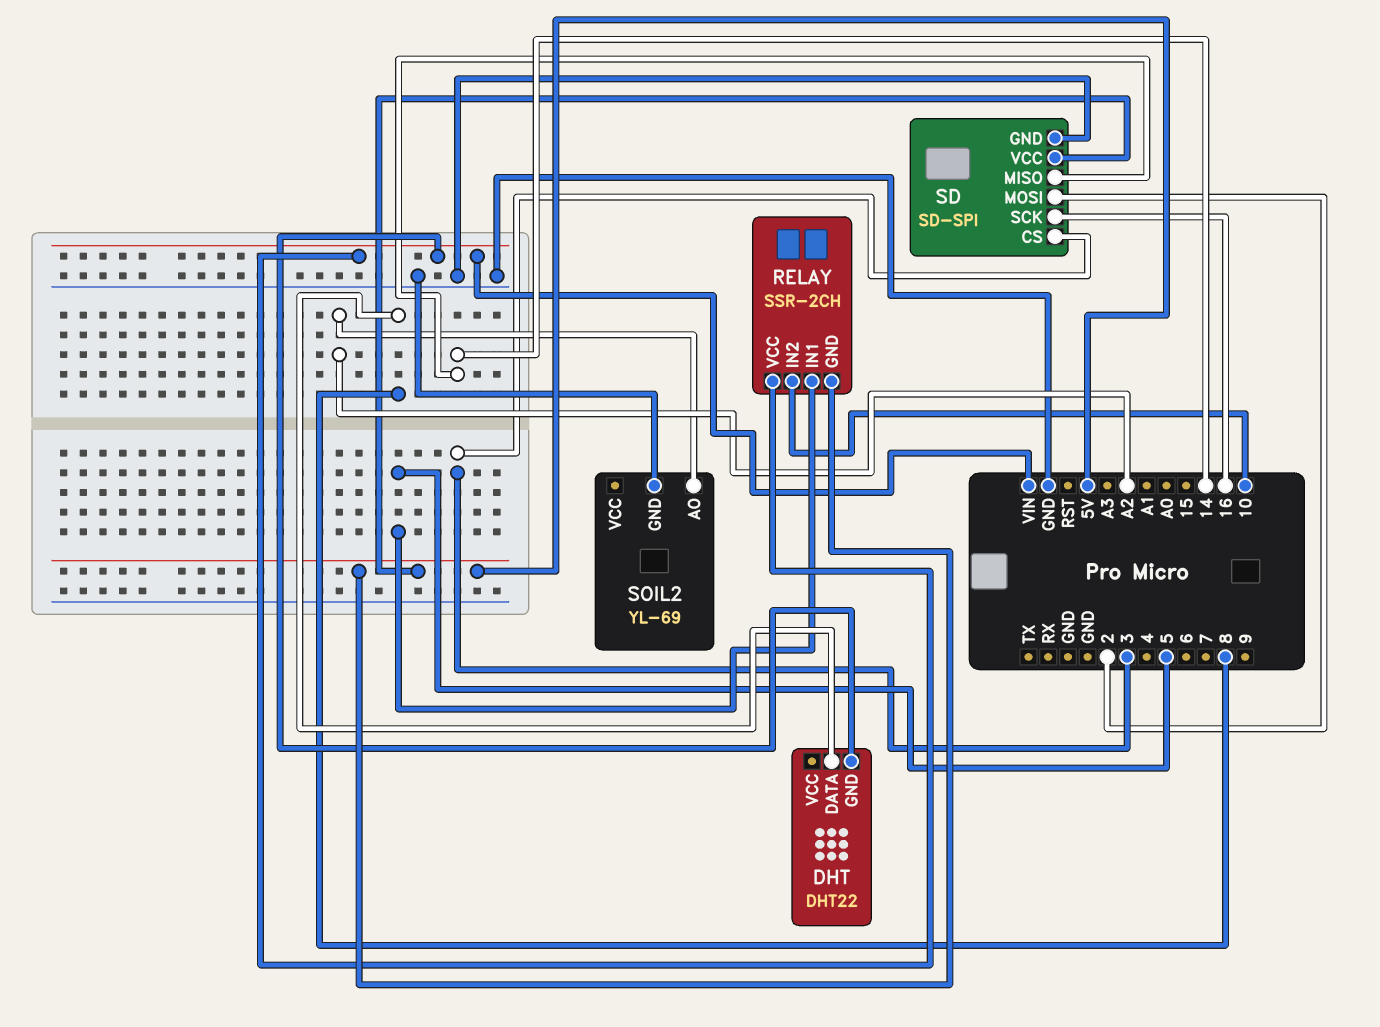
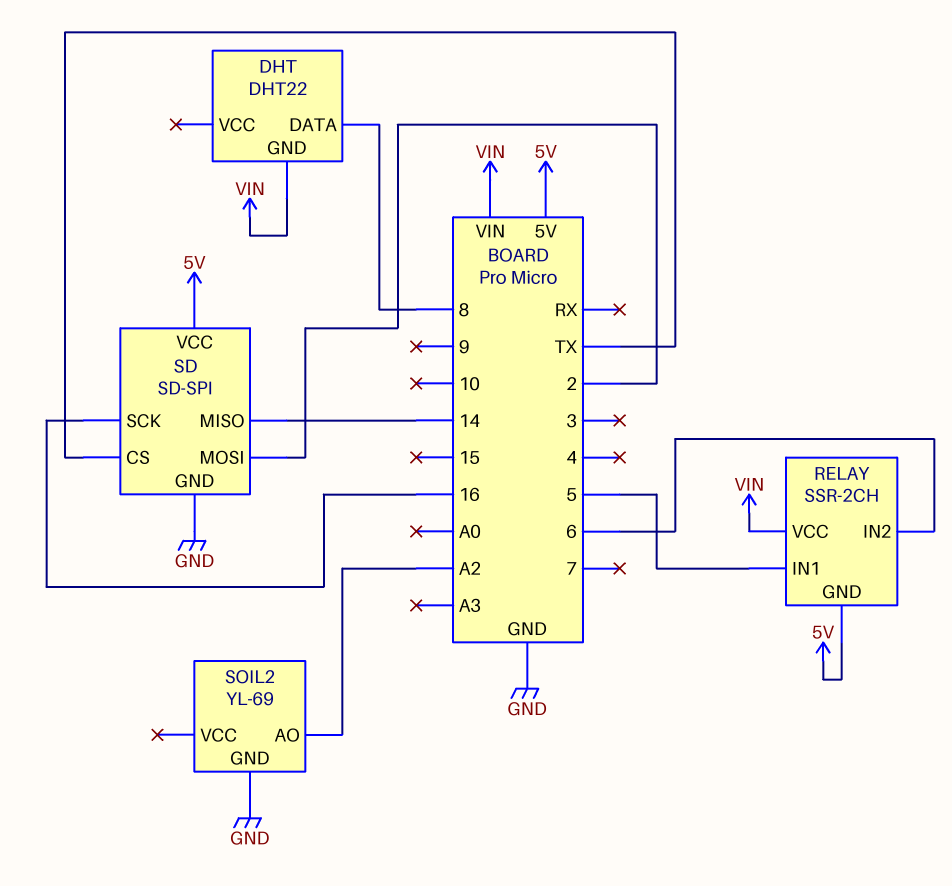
RELAY pin IN2: 10 -> 6
SD pin CS: 3 -> TX

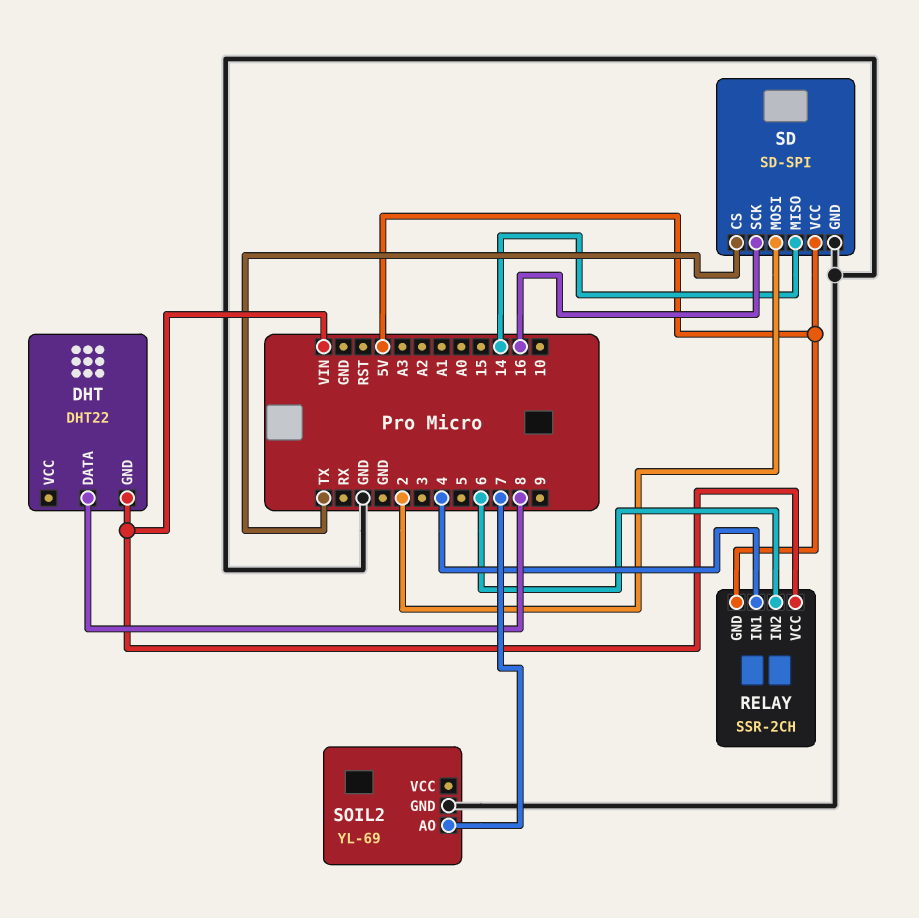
RELAY pin IN1: 5 -> 4
SOIL2 pin AO: A2 -> 7

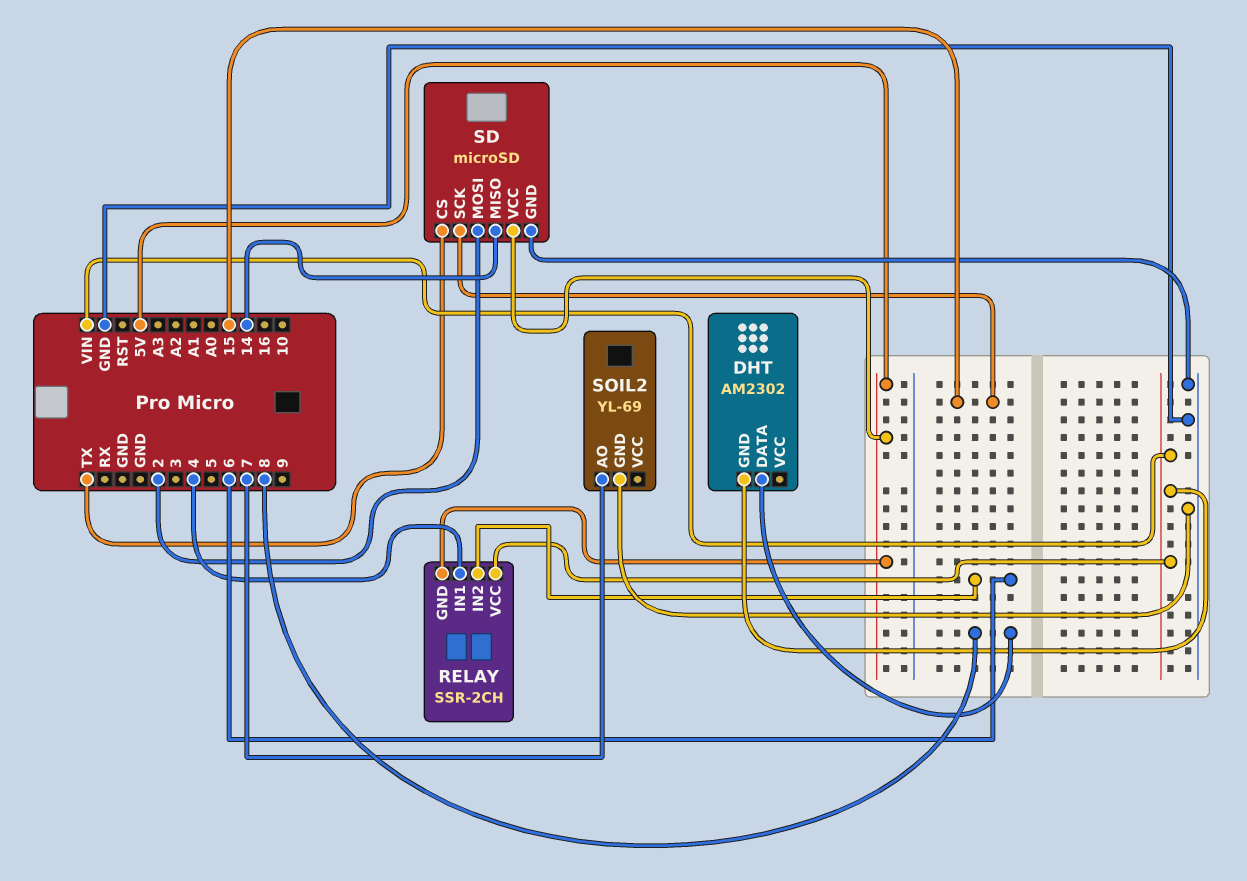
DHT: DHT22 -> AM2302
SD: SD-SPI -> microSD
SD pin SCK: 16 -> 15

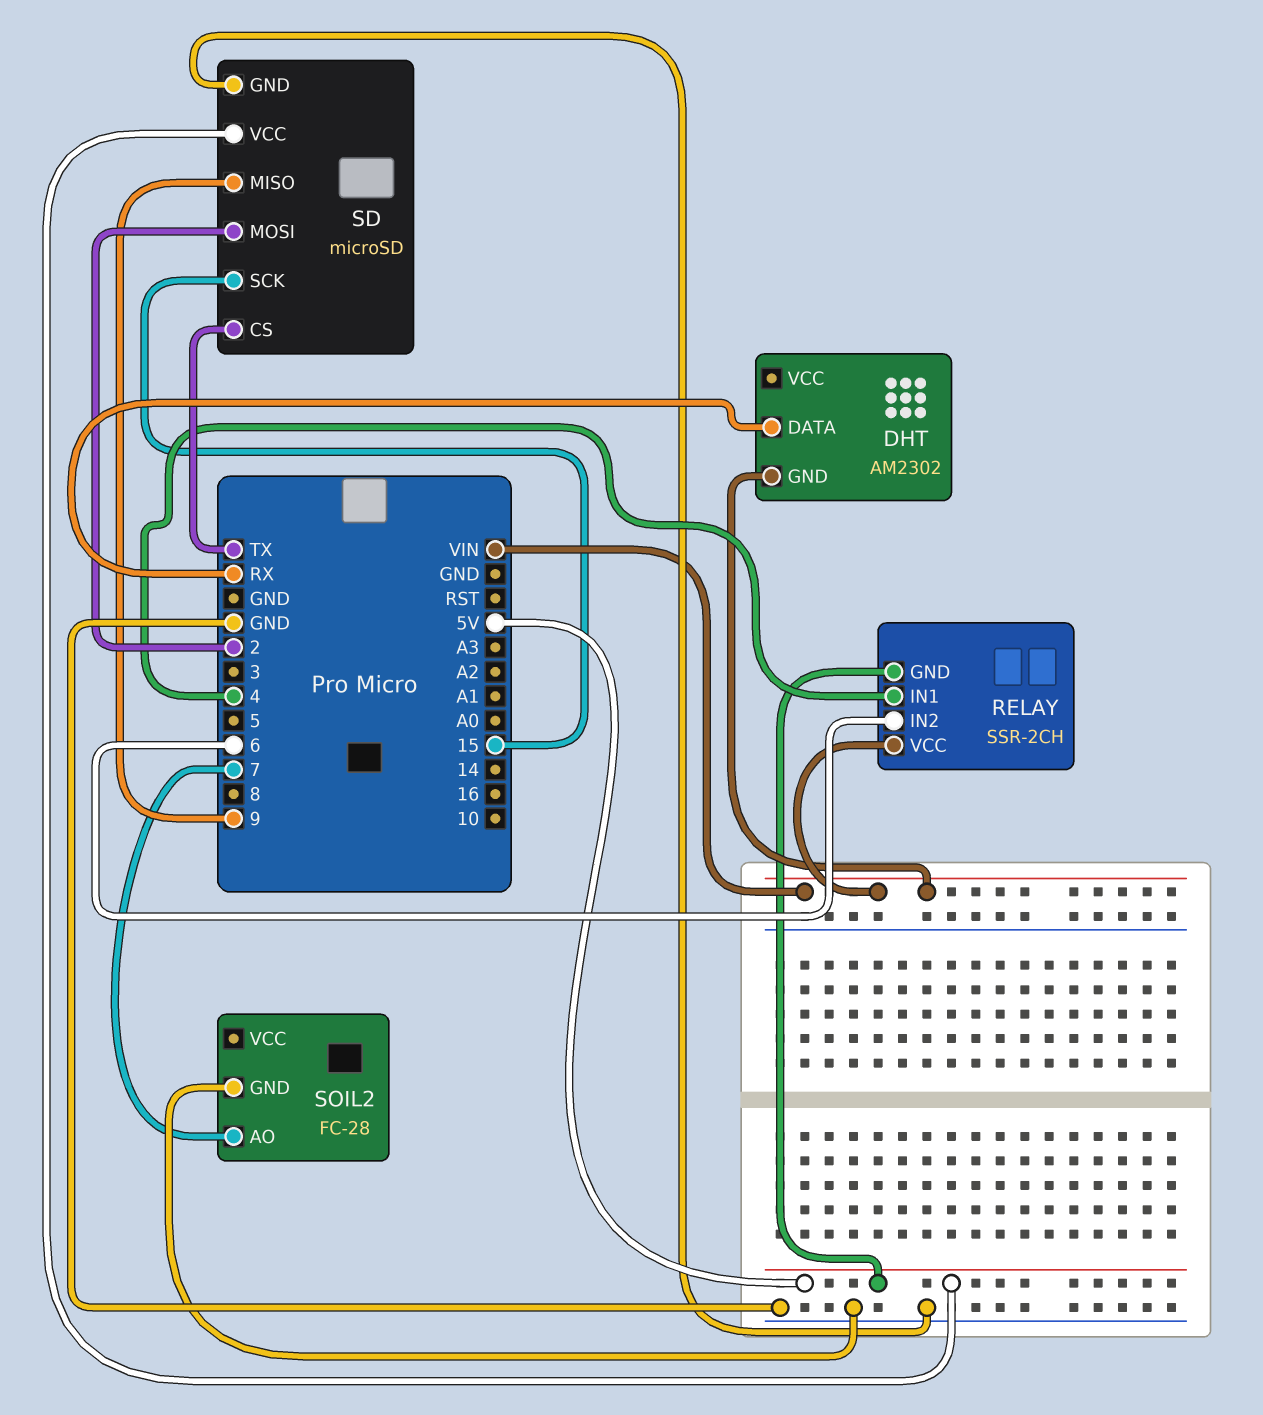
DHT pin DATA: 8 -> RX
SD pin MISO: 14 -> 9
SOIL2: YL-69 -> FC-28

